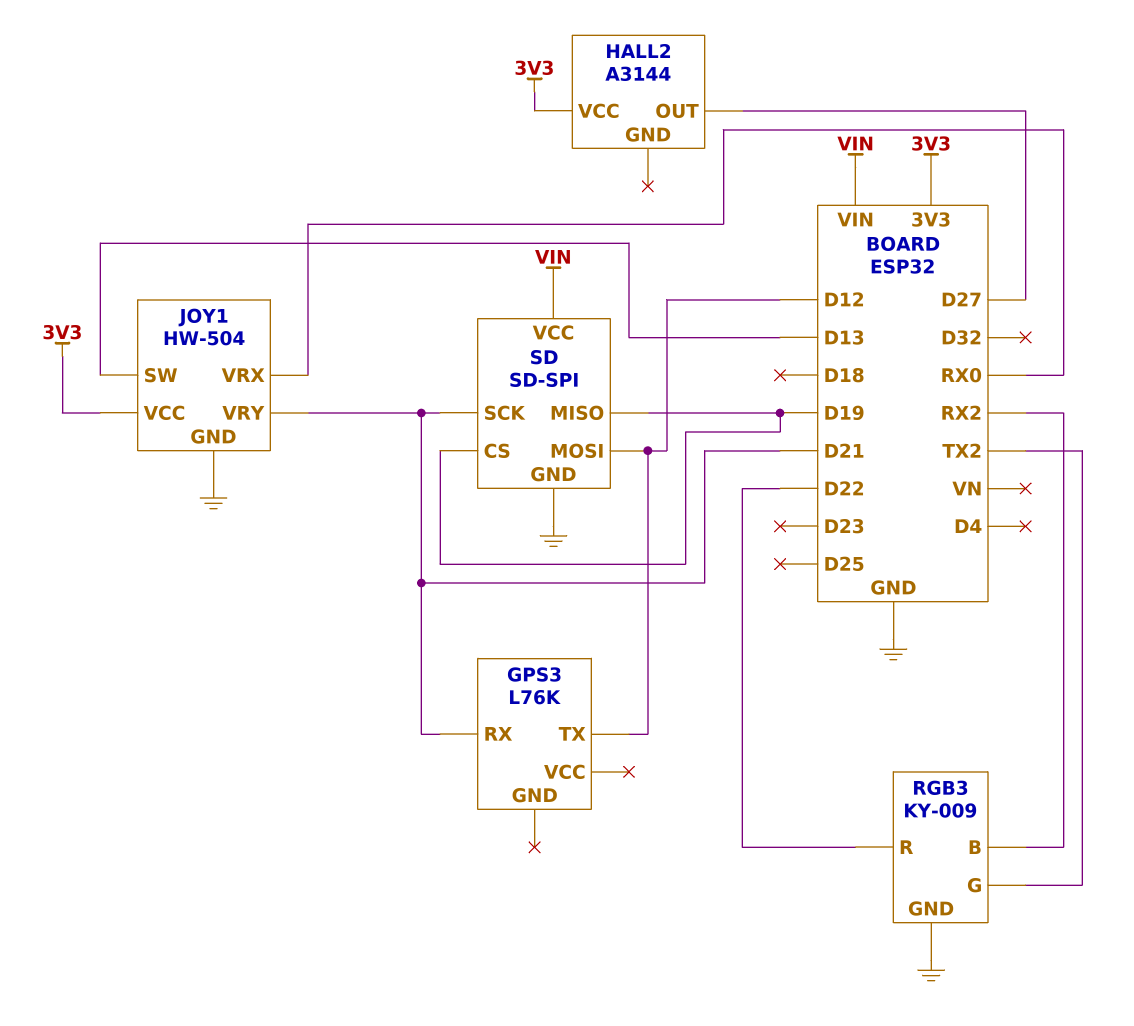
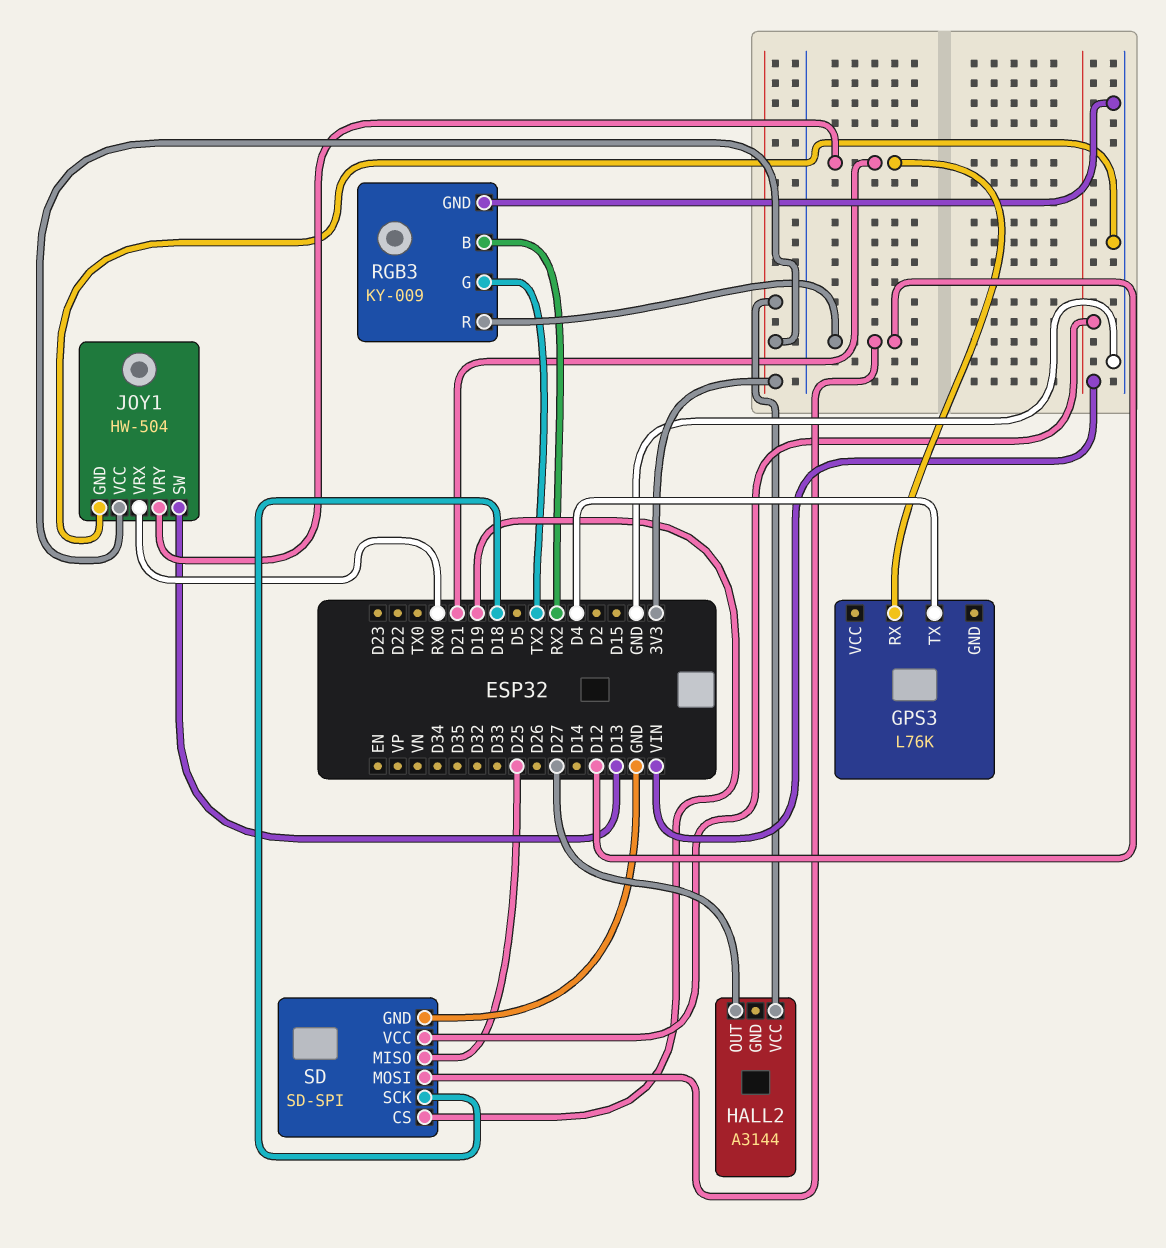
GPS3 pin TX: D12 -> D4
RGB3 pin R: D22 -> D12
SD pin MISO: D19 -> D25
SD pin SCK: D21 -> D18

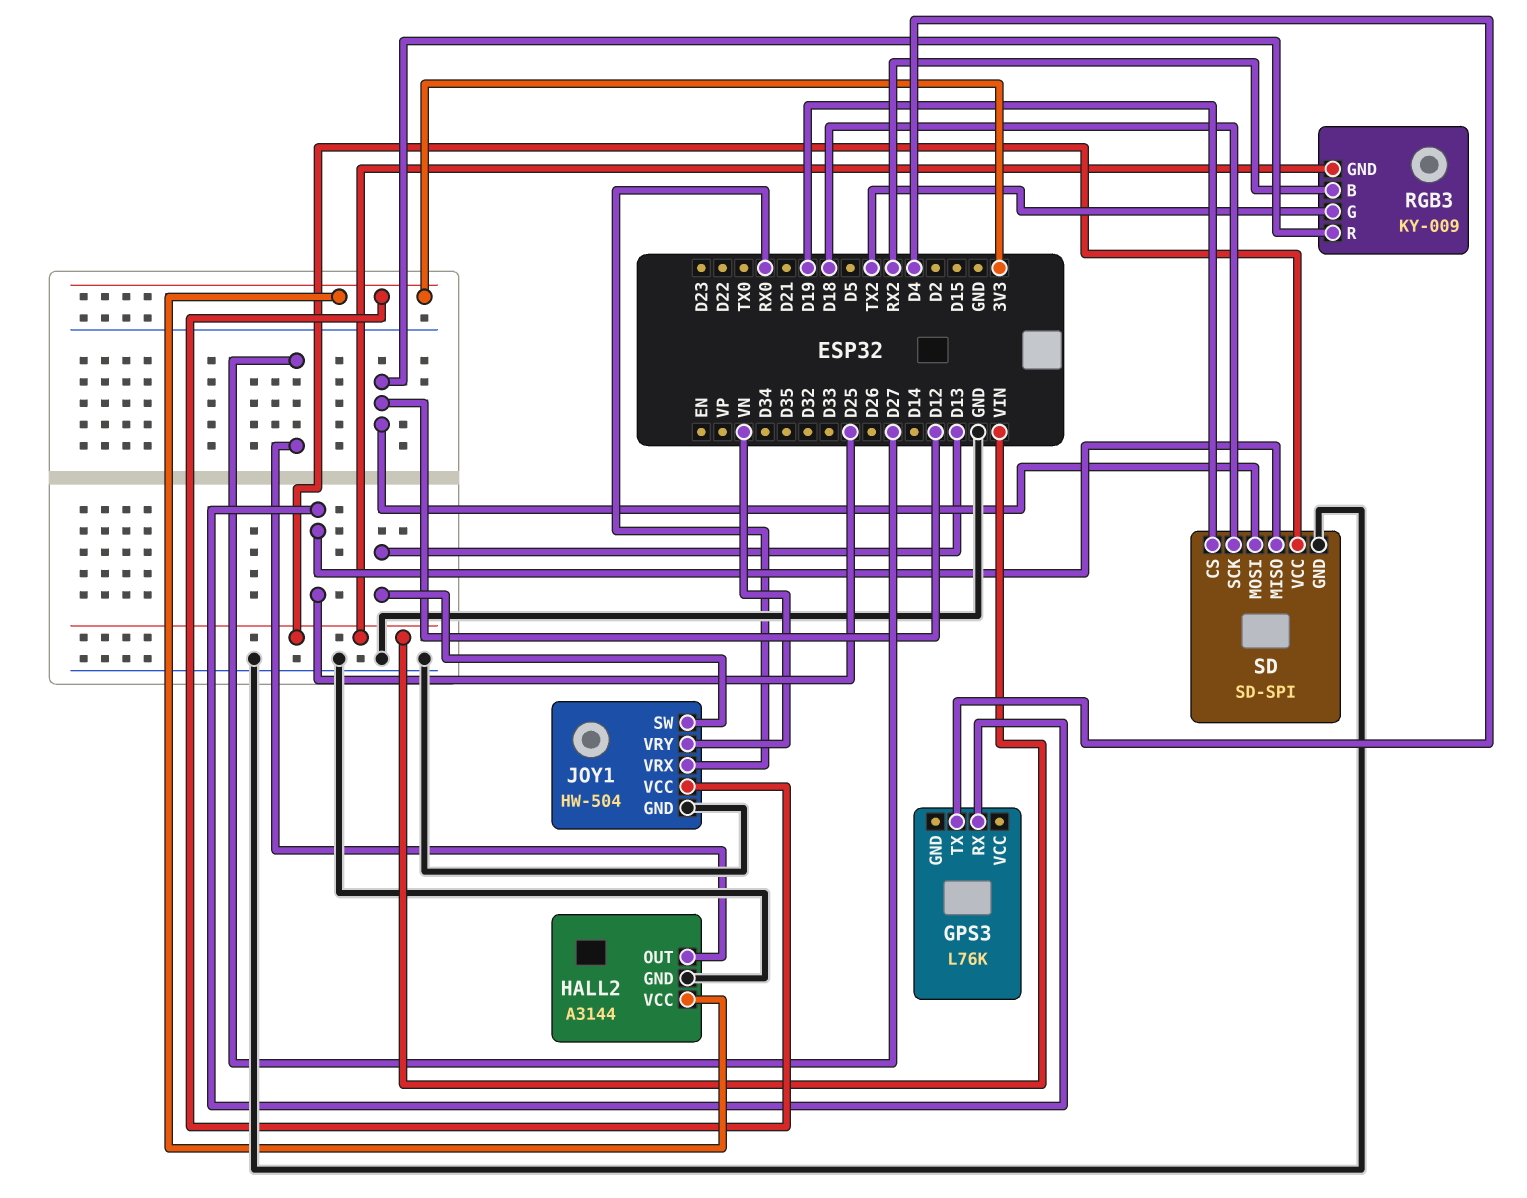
GPS3 pin RX: D21 -> D25
HALL2 pin GND: none -> GND
JOY1 pin VRY: D21 -> VN
RGB3 pin GND: GND -> VIN

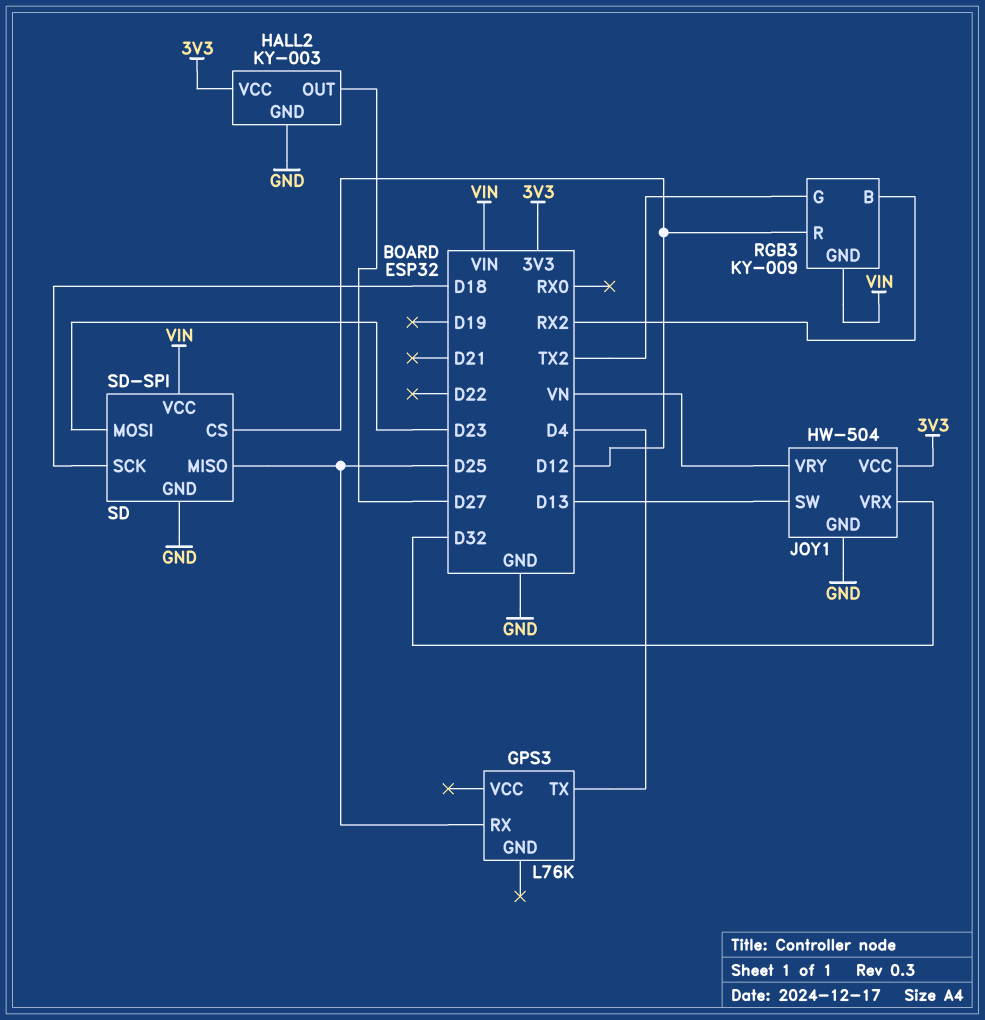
HALL2: A3144 -> KY-003
JOY1 pin VRX: RX0 -> D32
SD pin CS: D19 -> D12
SD pin MOSI: D12 -> D23

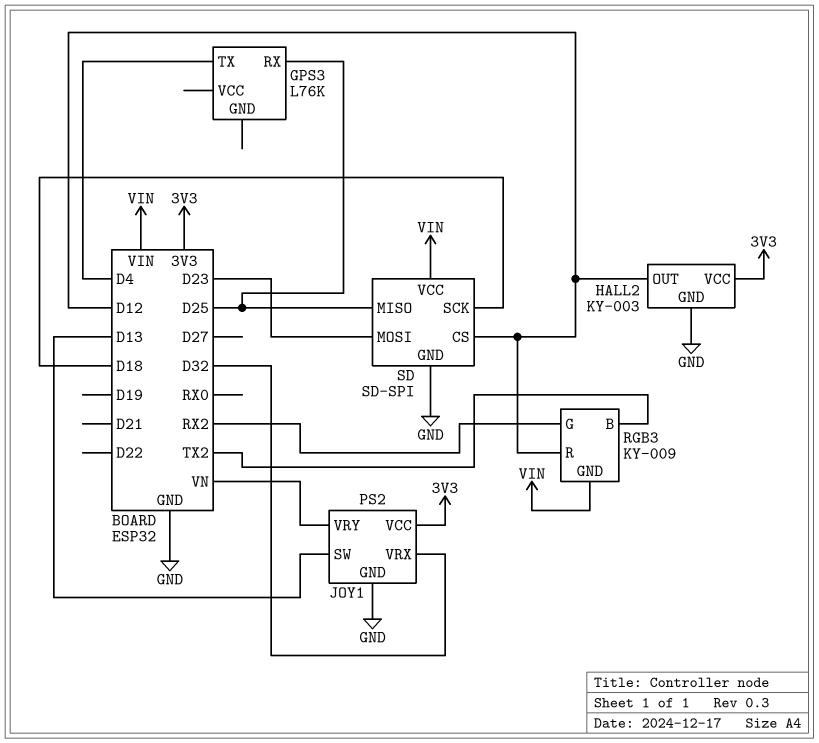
HALL2 pin OUT: D27 -> D12
JOY1: HW-504 -> PS2
RGB3 pin B: RX2 -> TX2
RGB3 pin G: TX2 -> RX2

